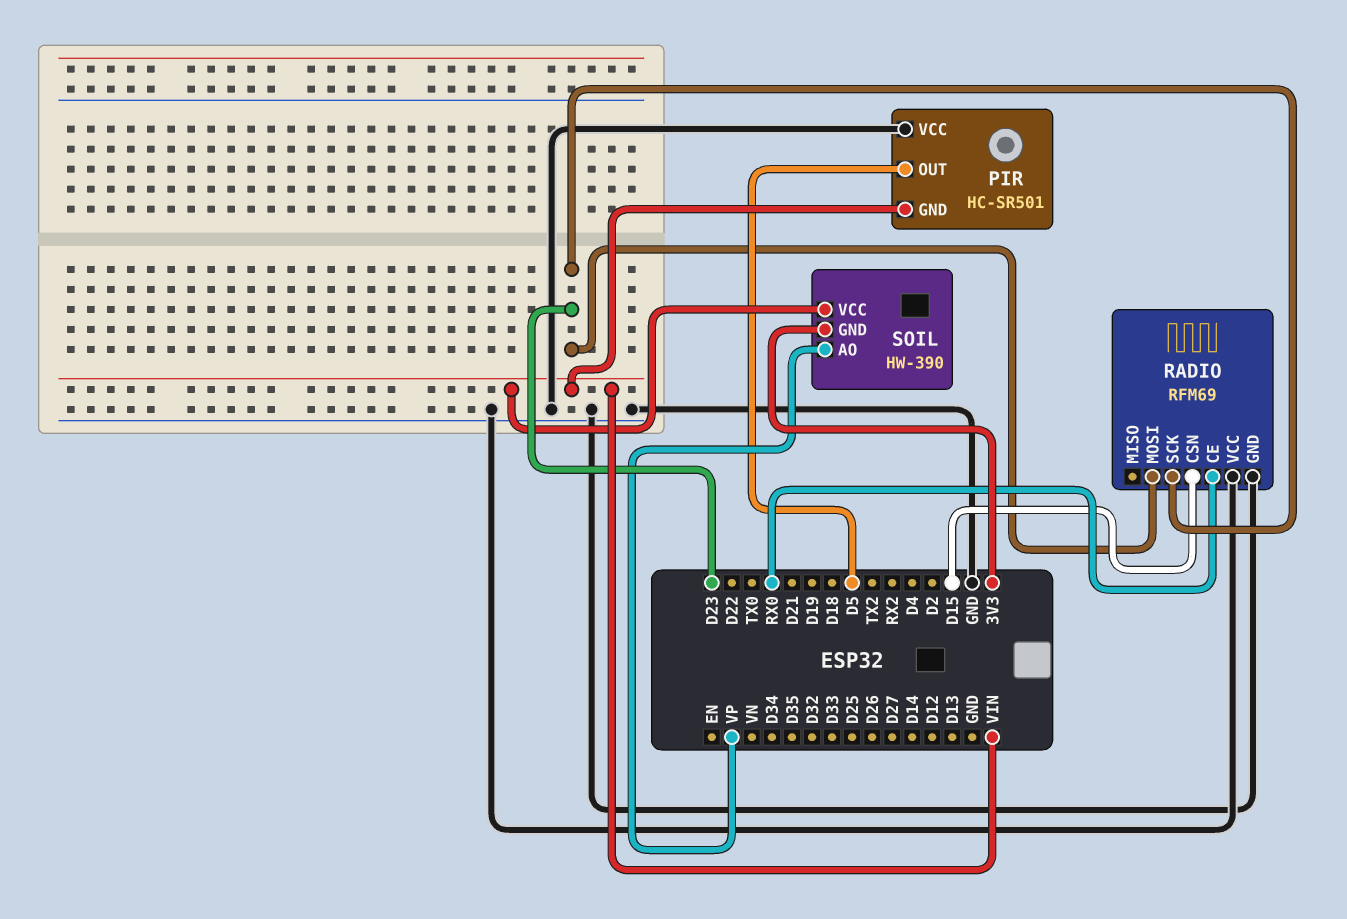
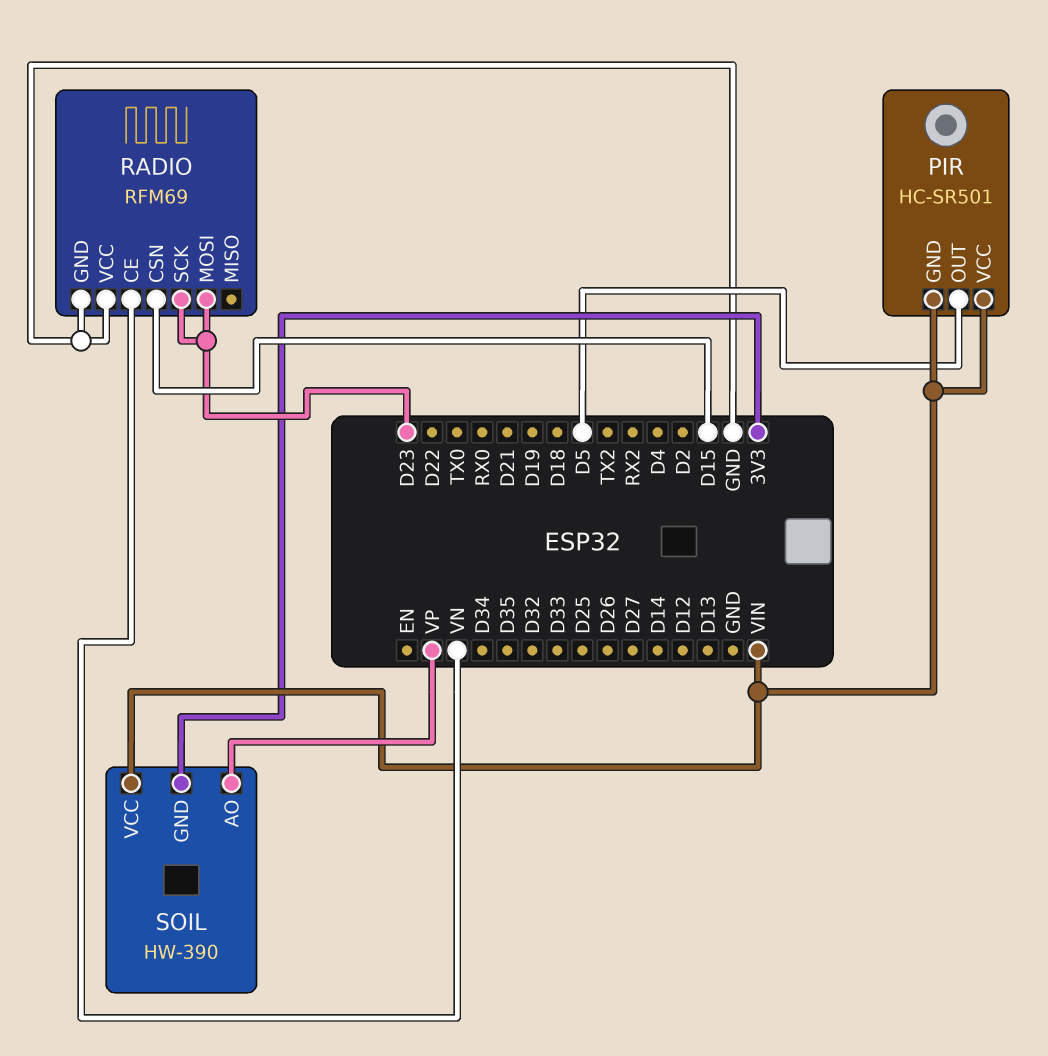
PIR pin VCC: GND -> VIN
RADIO pin CE: RX0 -> VN

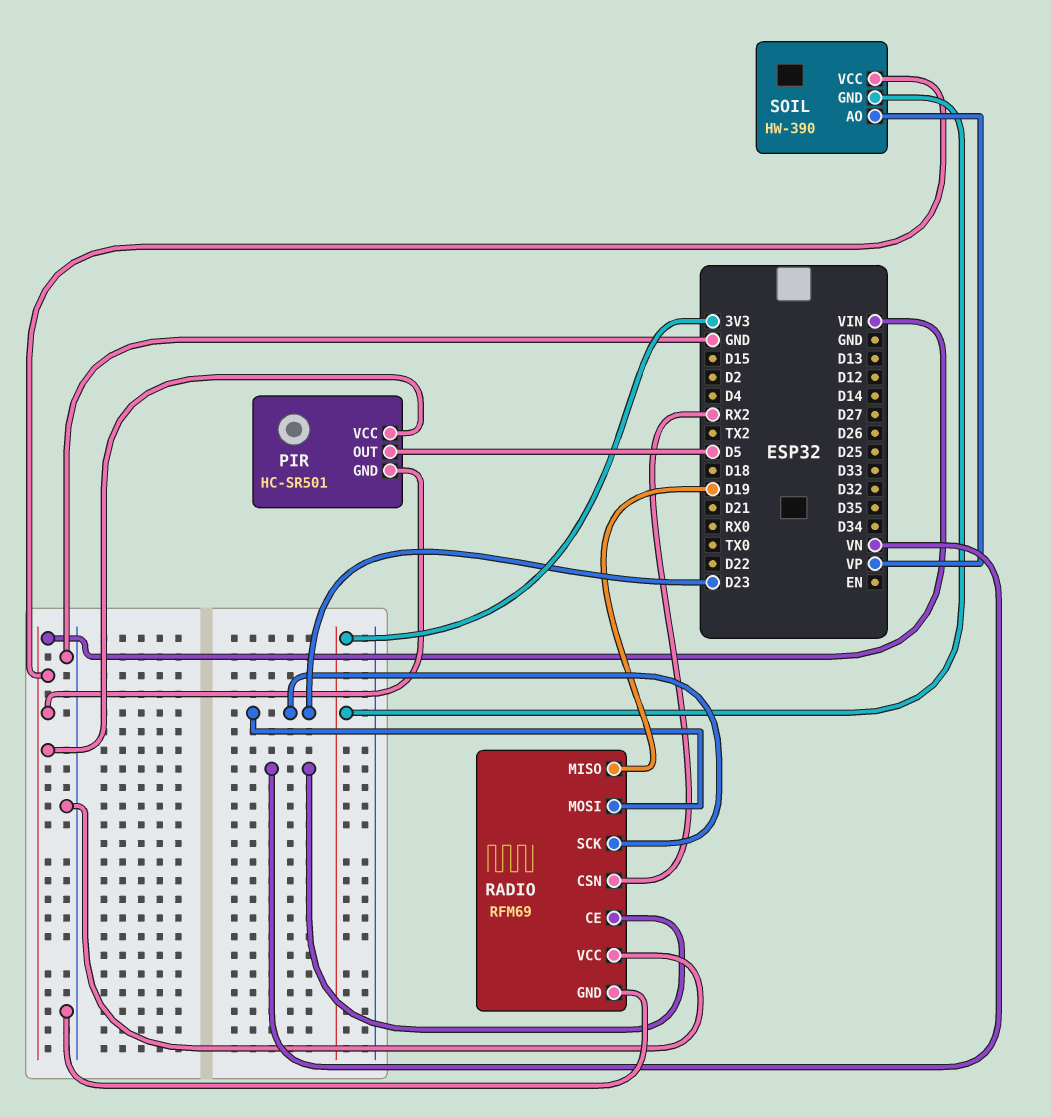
RADIO pin CSN: D15 -> RX2
RADIO pin MISO: none -> D19

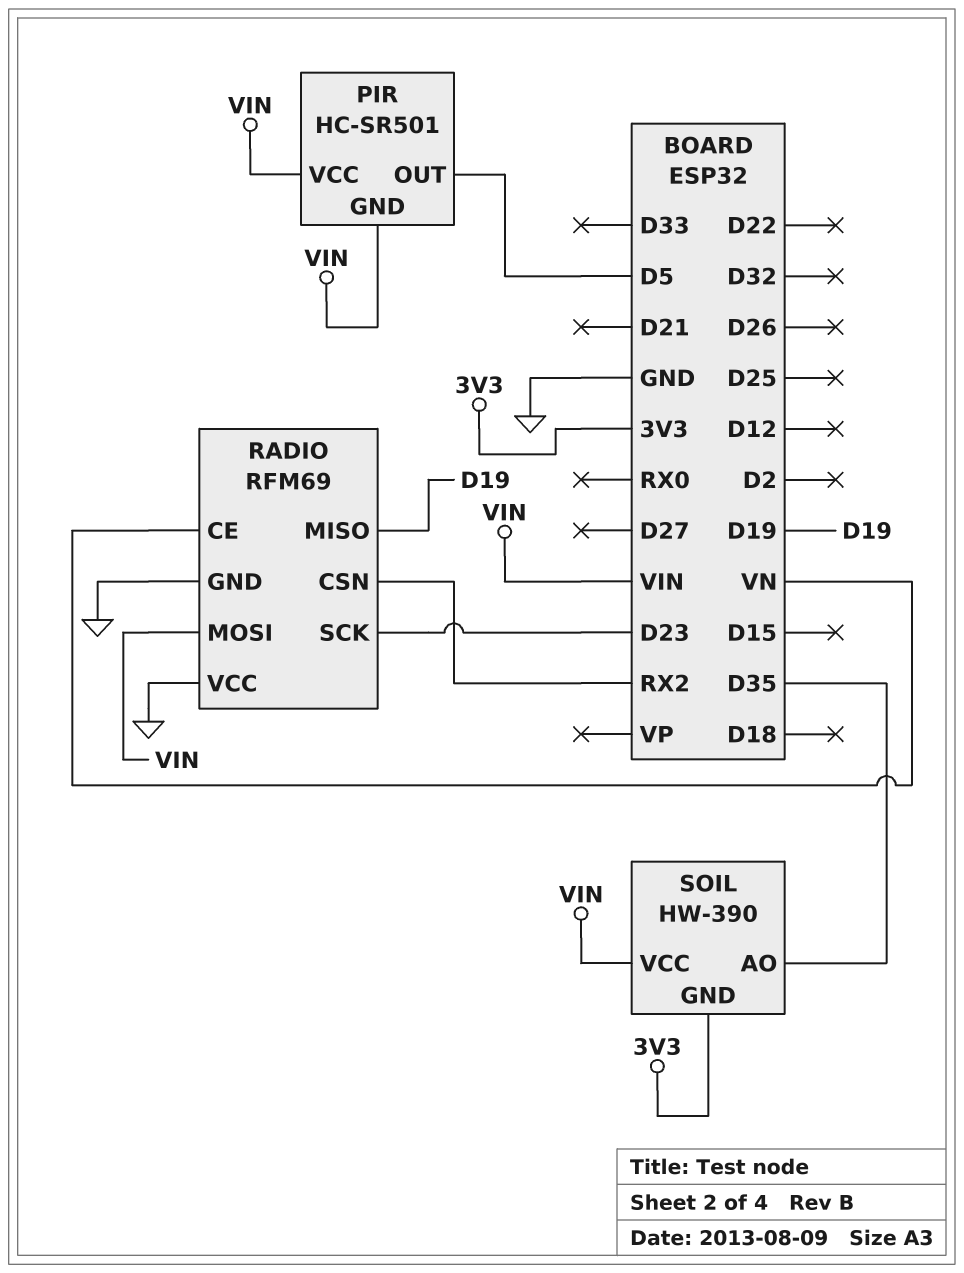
RADIO pin MOSI: D23 -> VIN
SOIL pin AO: VP -> D35

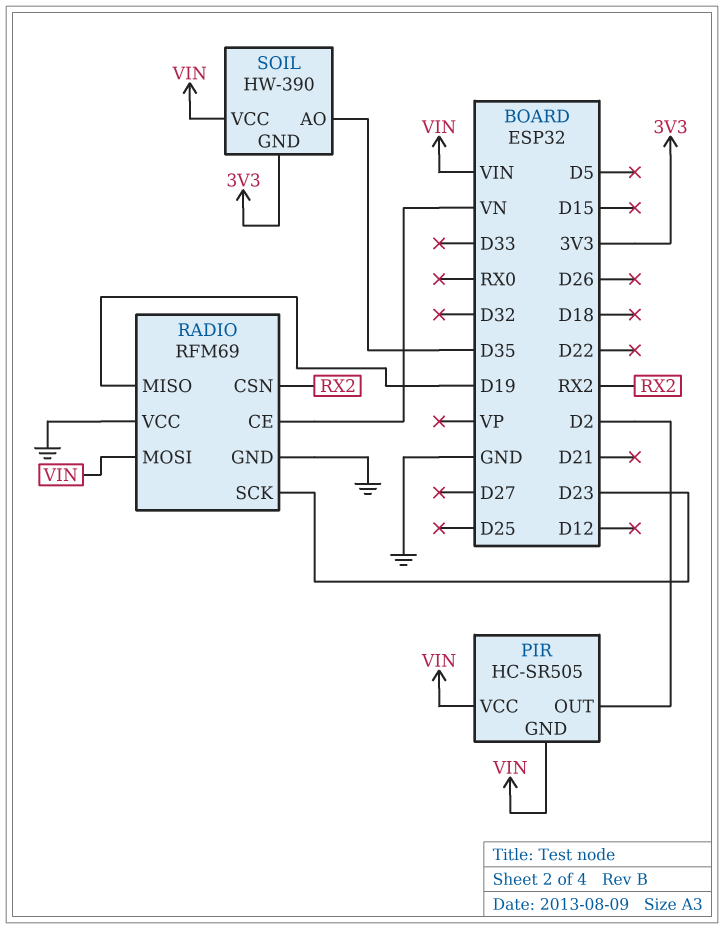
PIR: HC-SR501 -> HC-SR505
PIR pin OUT: D5 -> D2

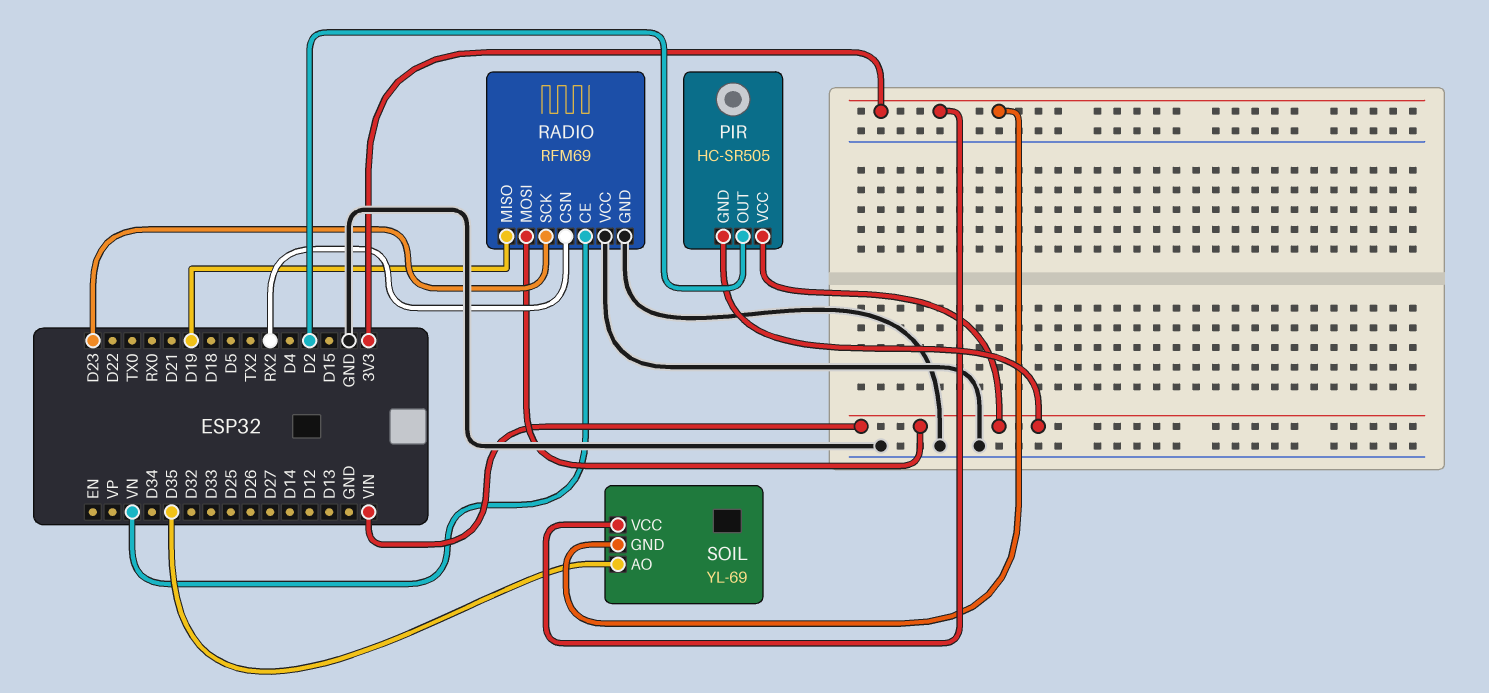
SOIL: HW-390 -> YL-69
SOIL pin VCC: VIN -> 3V3

